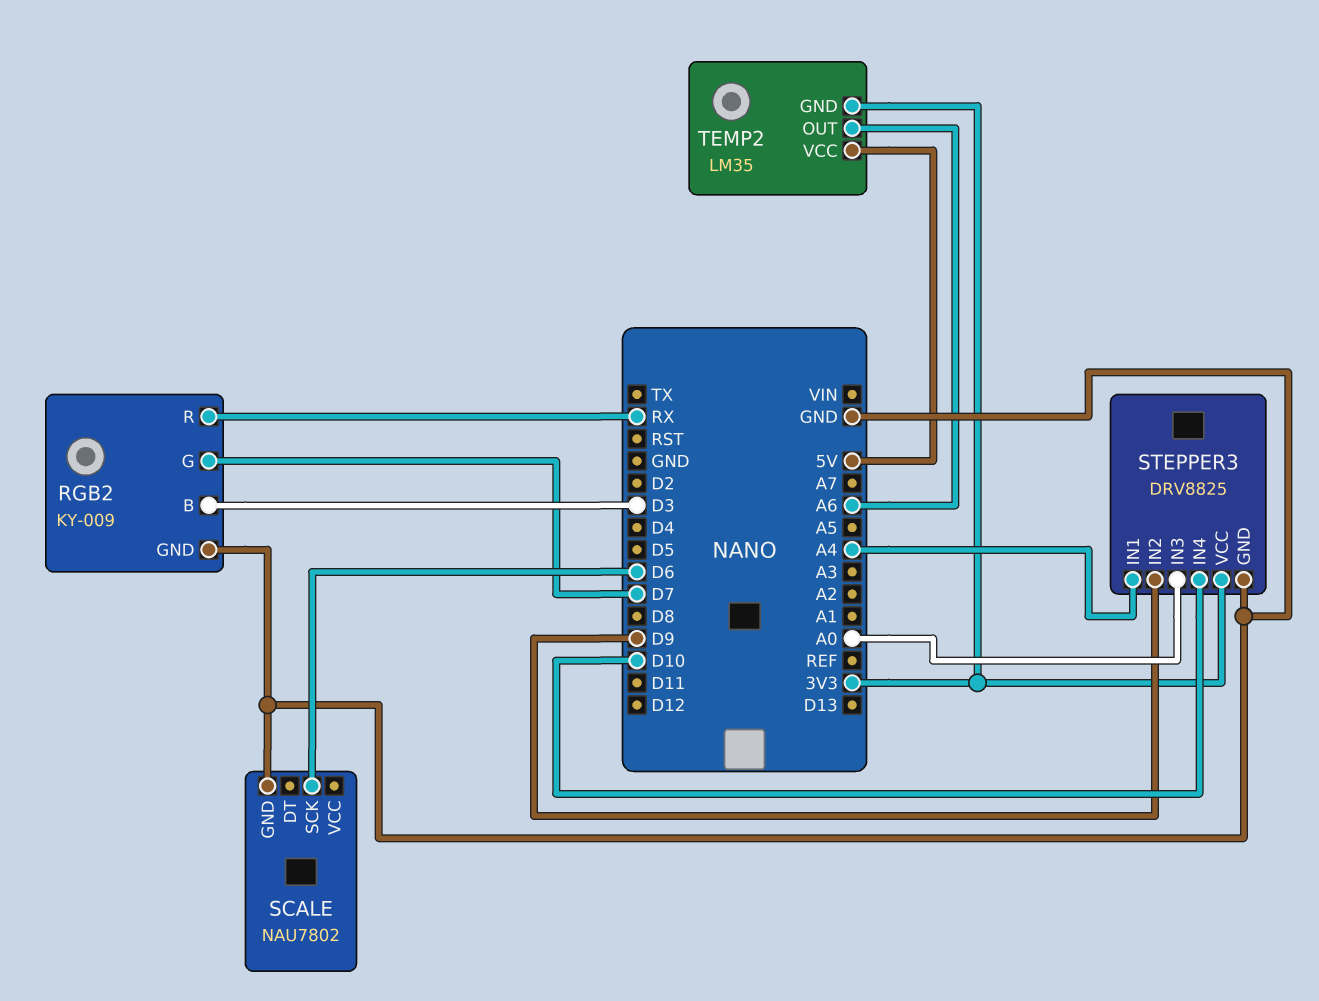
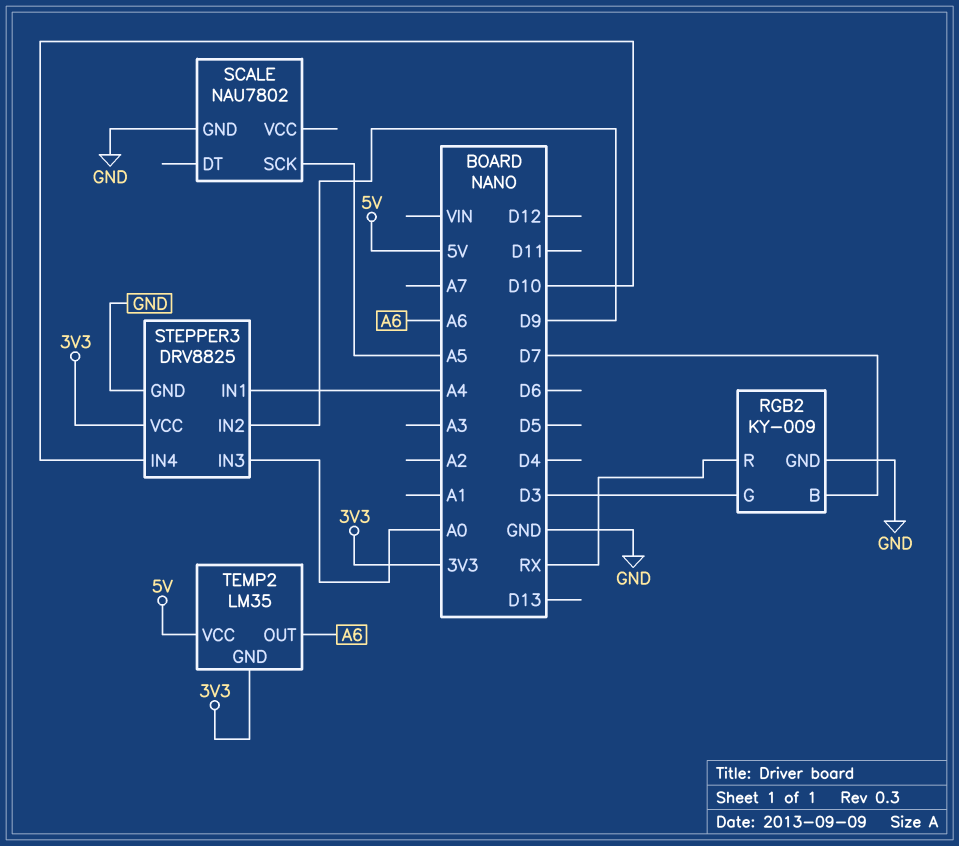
RGB2 pin B: D3 -> D7
RGB2 pin G: D7 -> D3
SCALE pin SCK: D6 -> A5

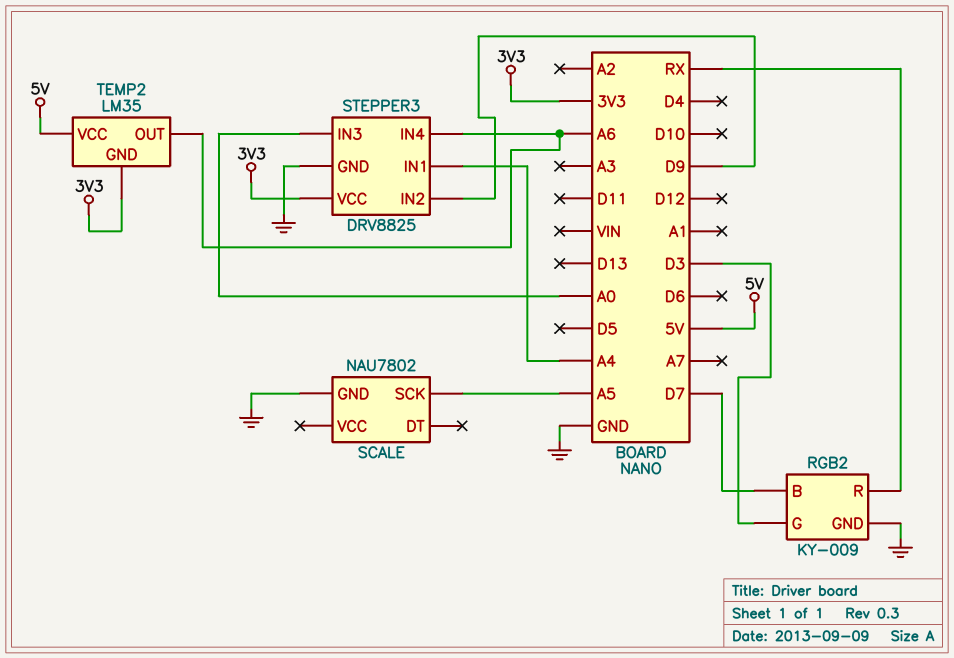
STEPPER3 pin IN4: D10 -> A6

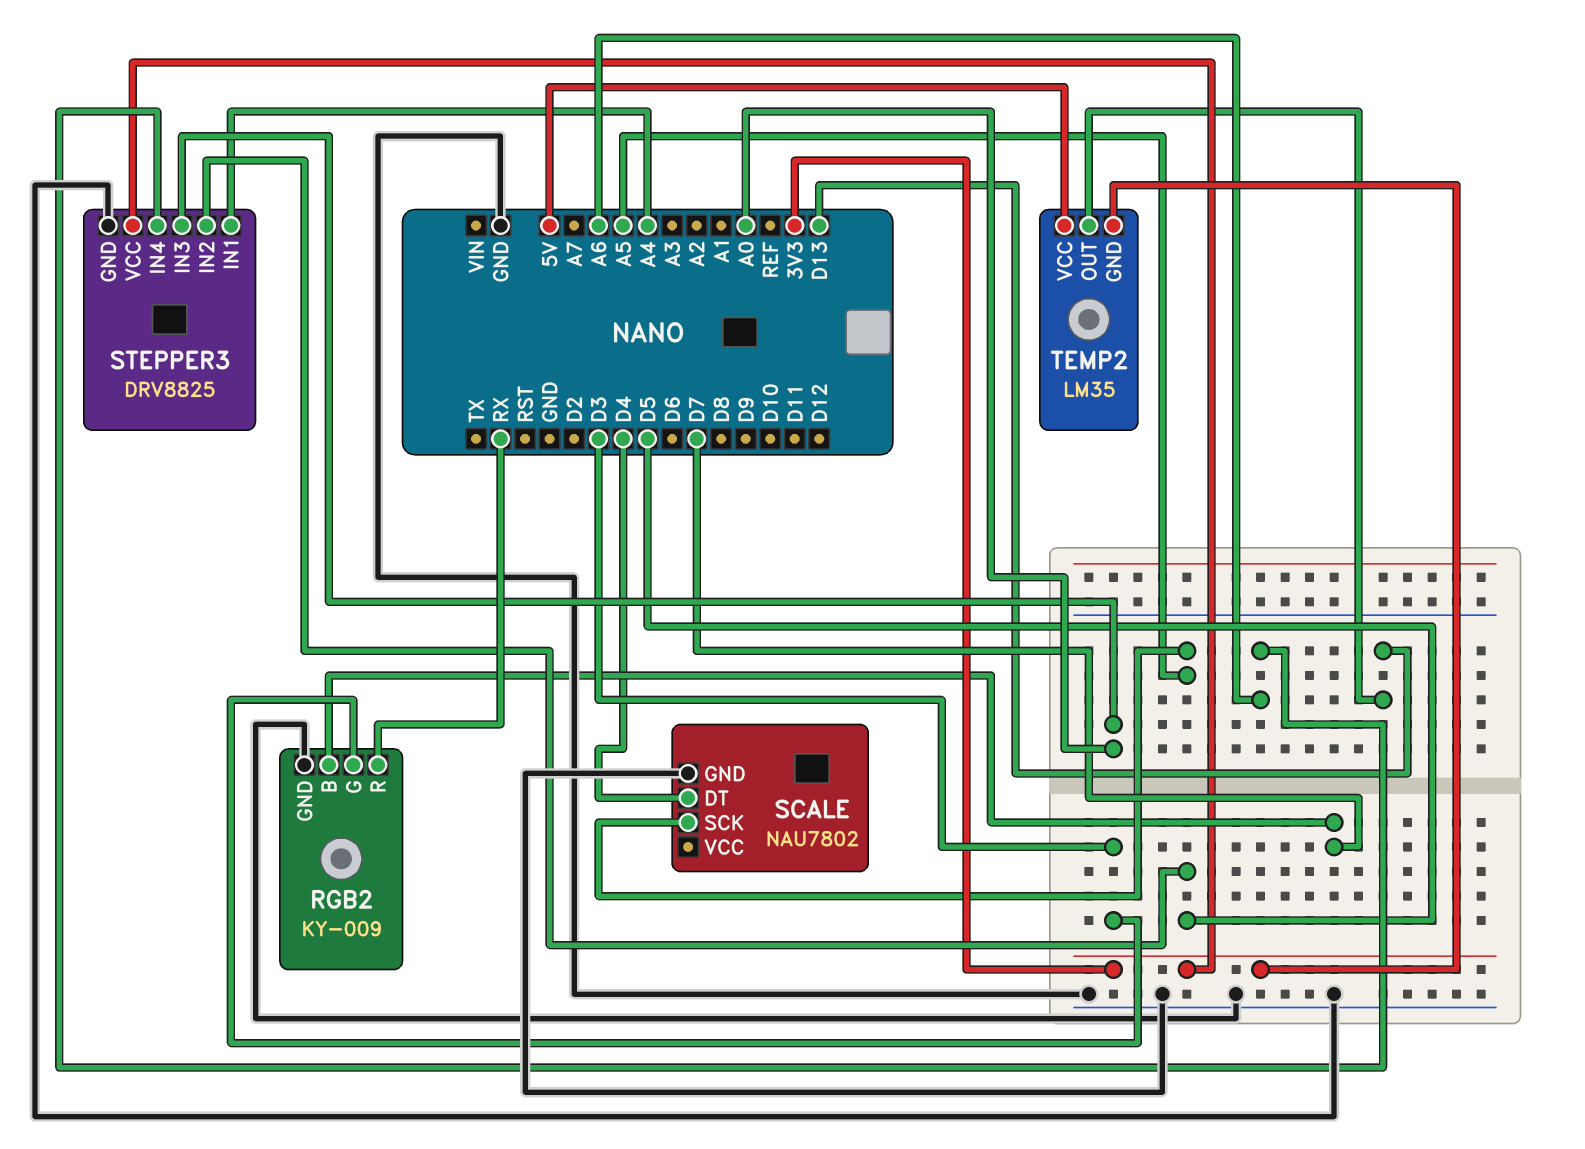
SCALE pin DT: none -> D4
STEPPER3 pin IN2: D9 -> D5
TEMP2 pin OUT: A6 -> D13

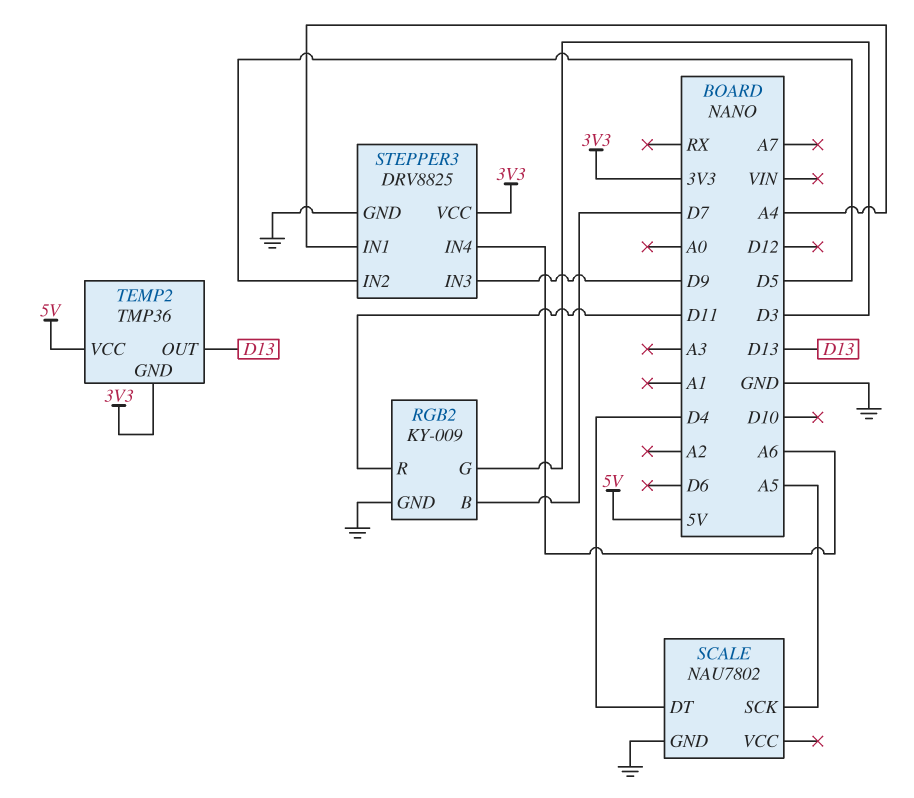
RGB2 pin R: RX -> D11
STEPPER3 pin IN3: A0 -> D9
TEMP2: LM35 -> TMP36

